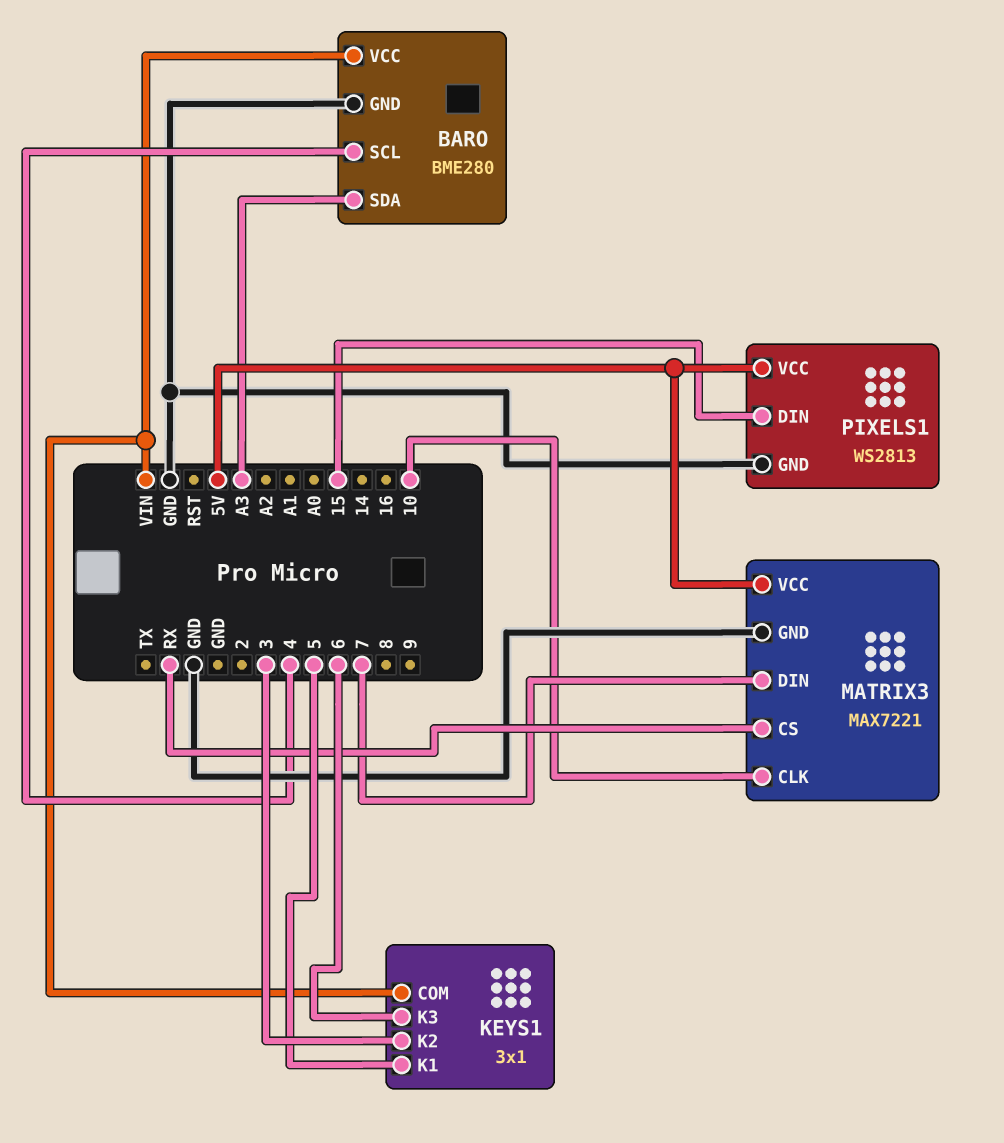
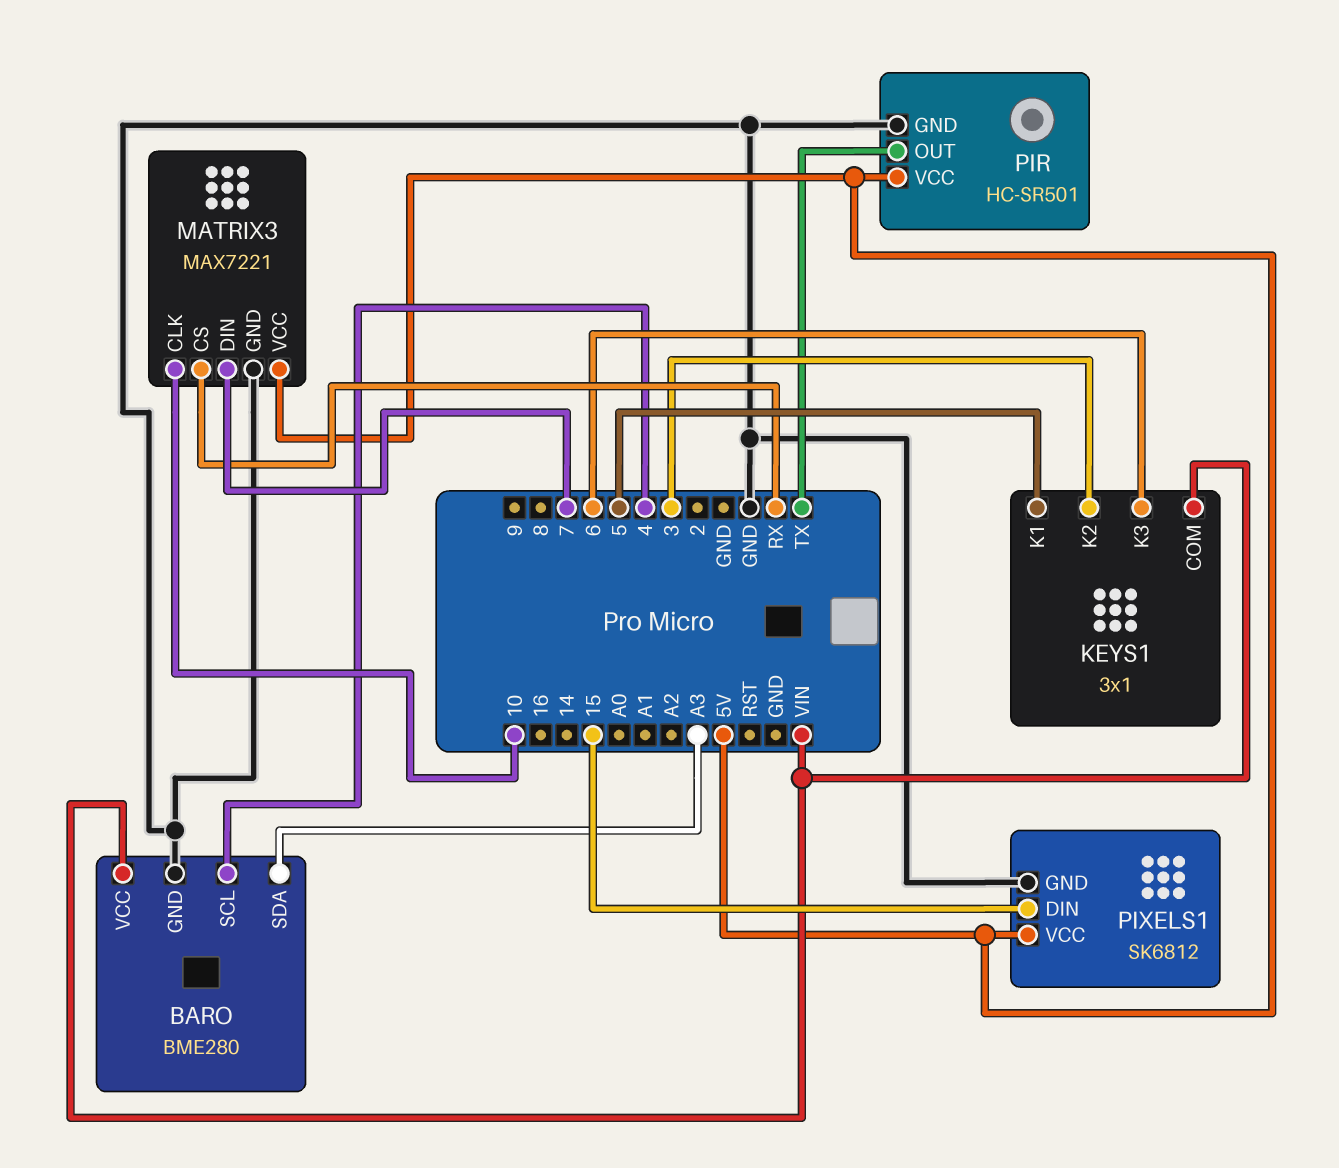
PIR: none -> HC-SR501
PIR pin GND: none -> GND
PIR pin OUT: none -> TX
PIR pin VCC: none -> 5V
PIXELS1: WS2813 -> SK6812

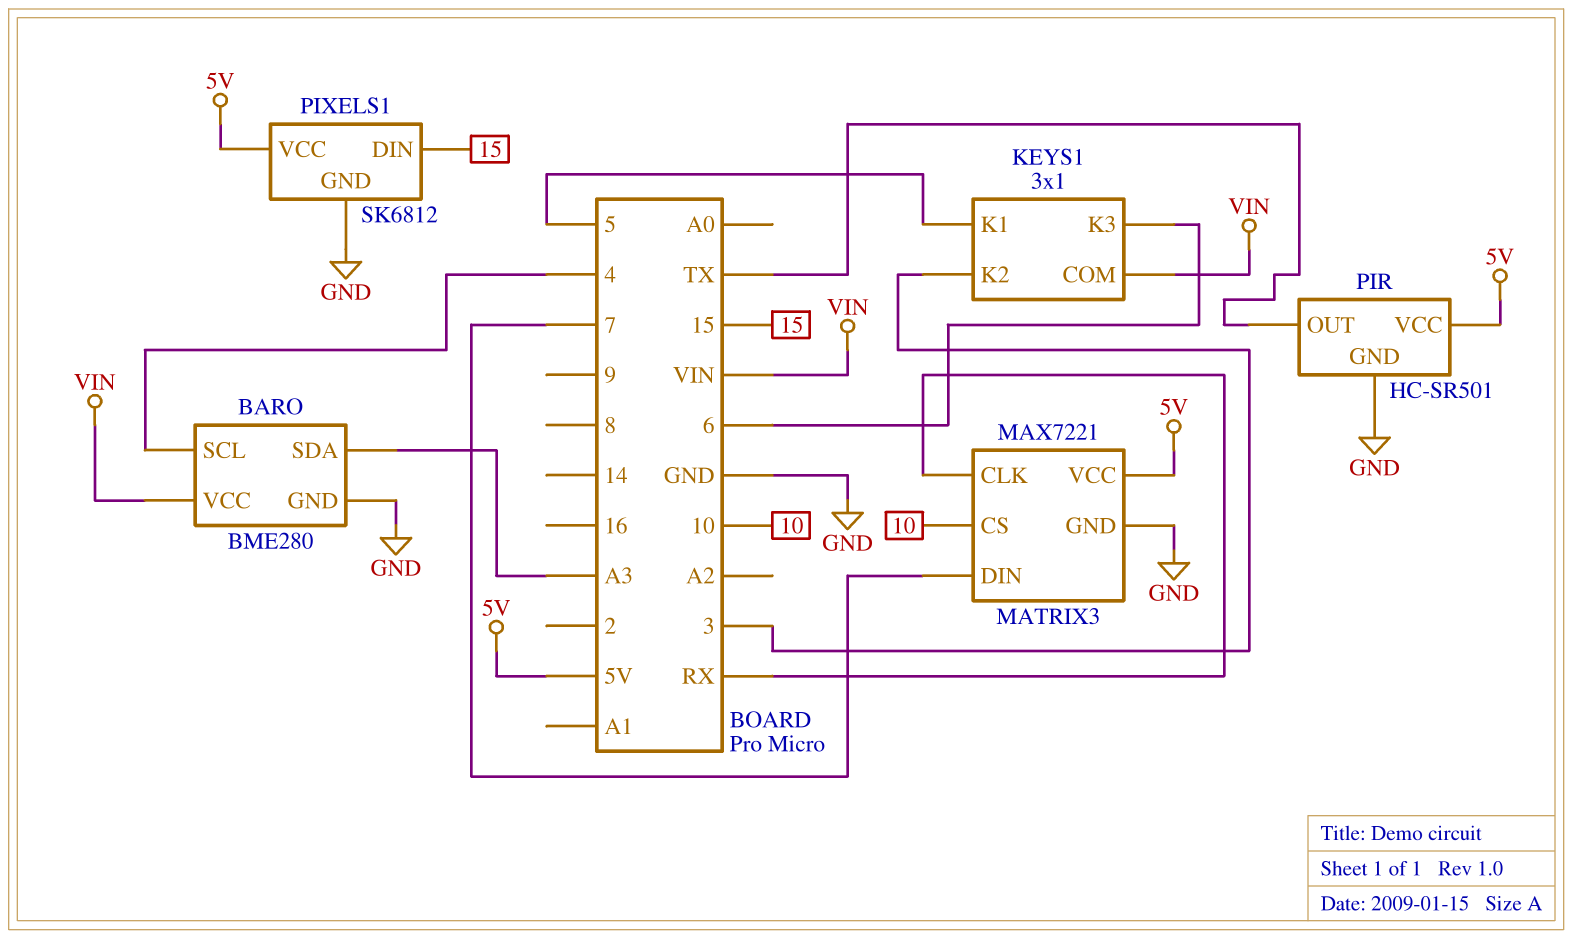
MATRIX3 pin CLK: 10 -> RX
MATRIX3 pin CS: RX -> 10

